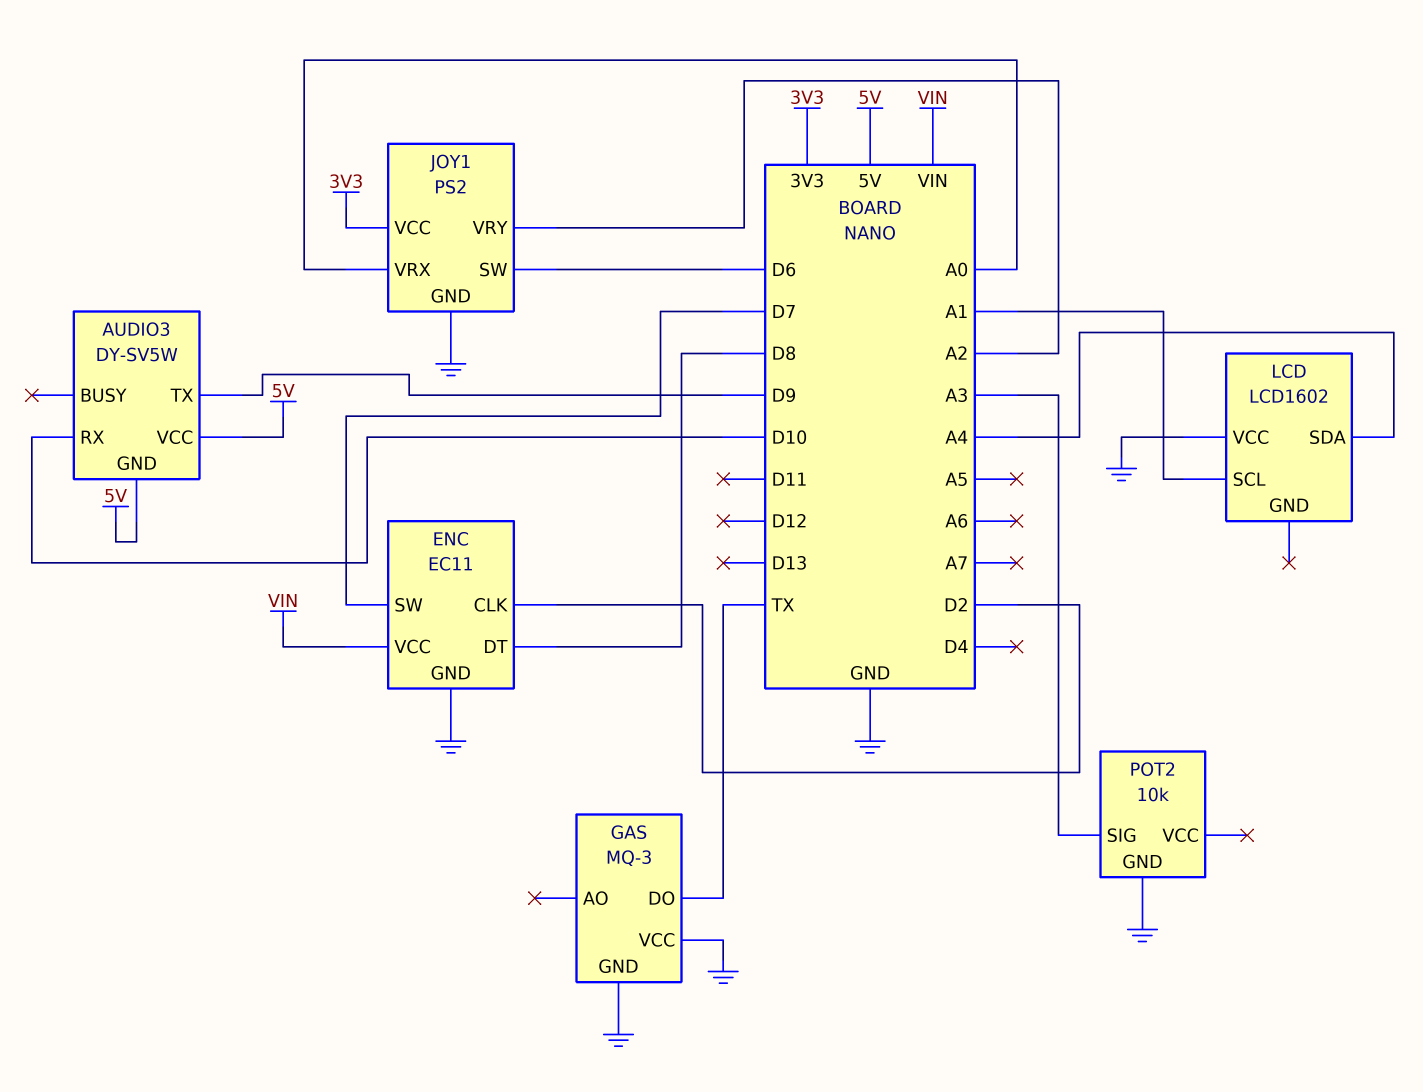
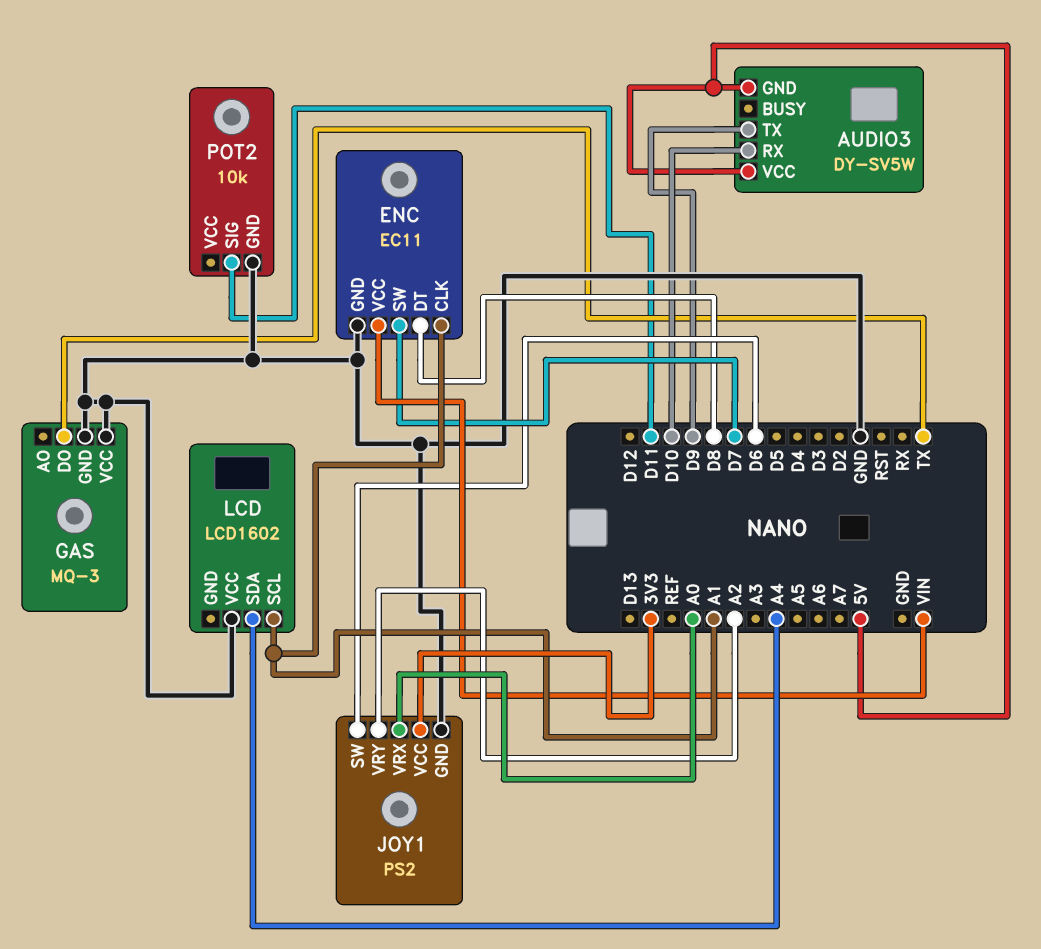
ENC pin CLK: D2 -> A1
POT2 pin SIG: A3 -> D11

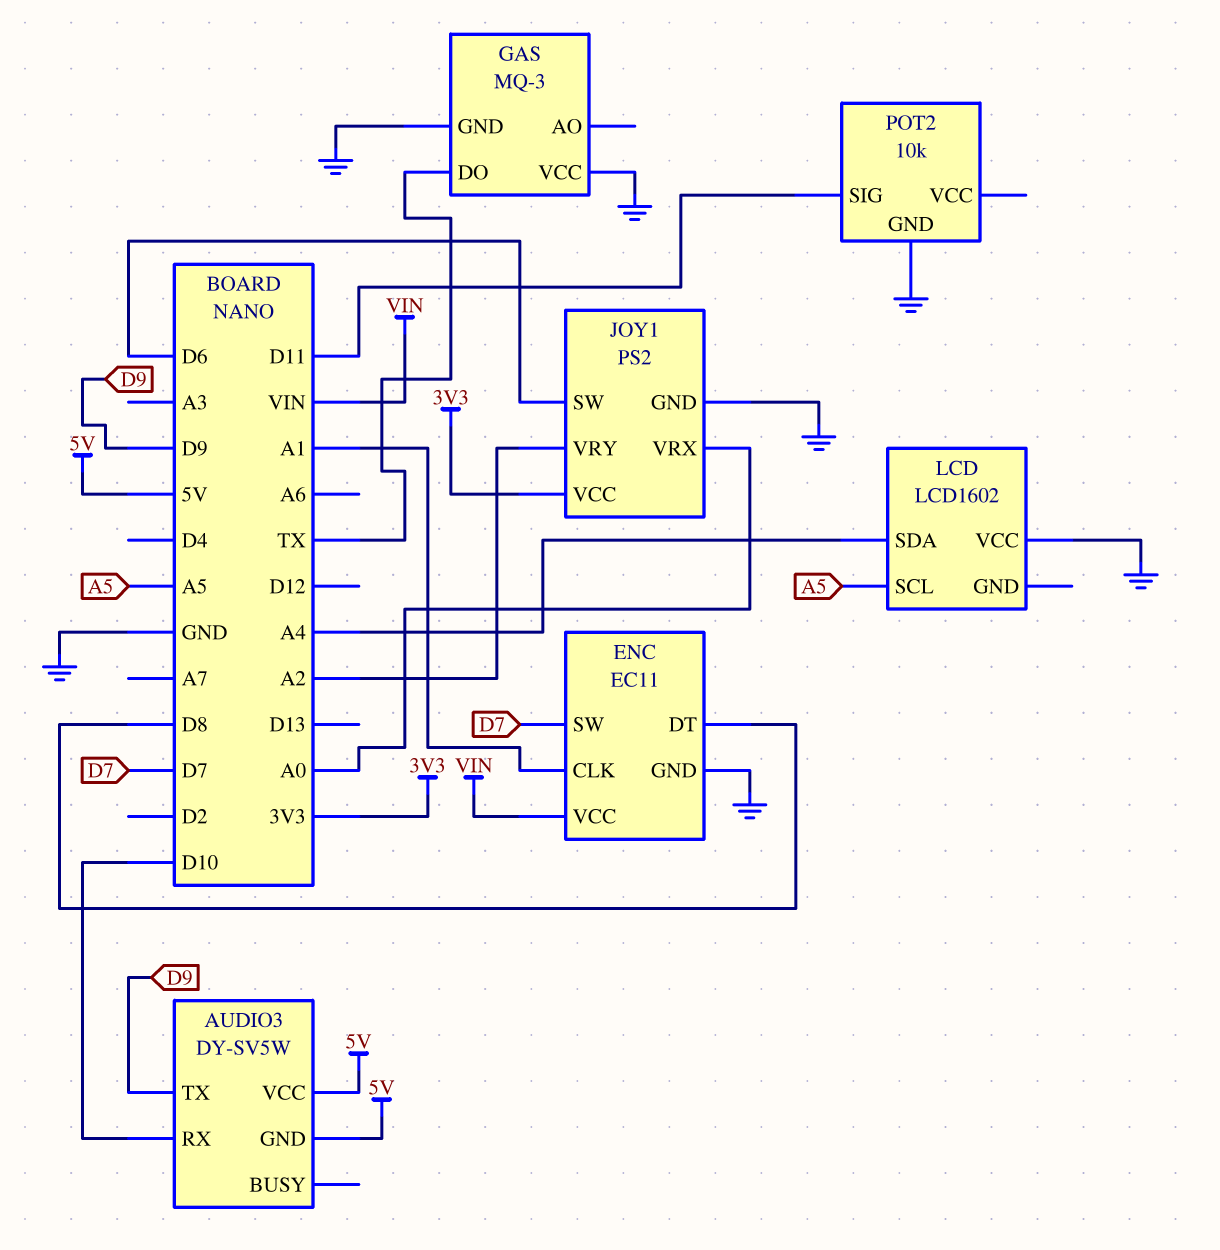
LCD pin SCL: A1 -> A5

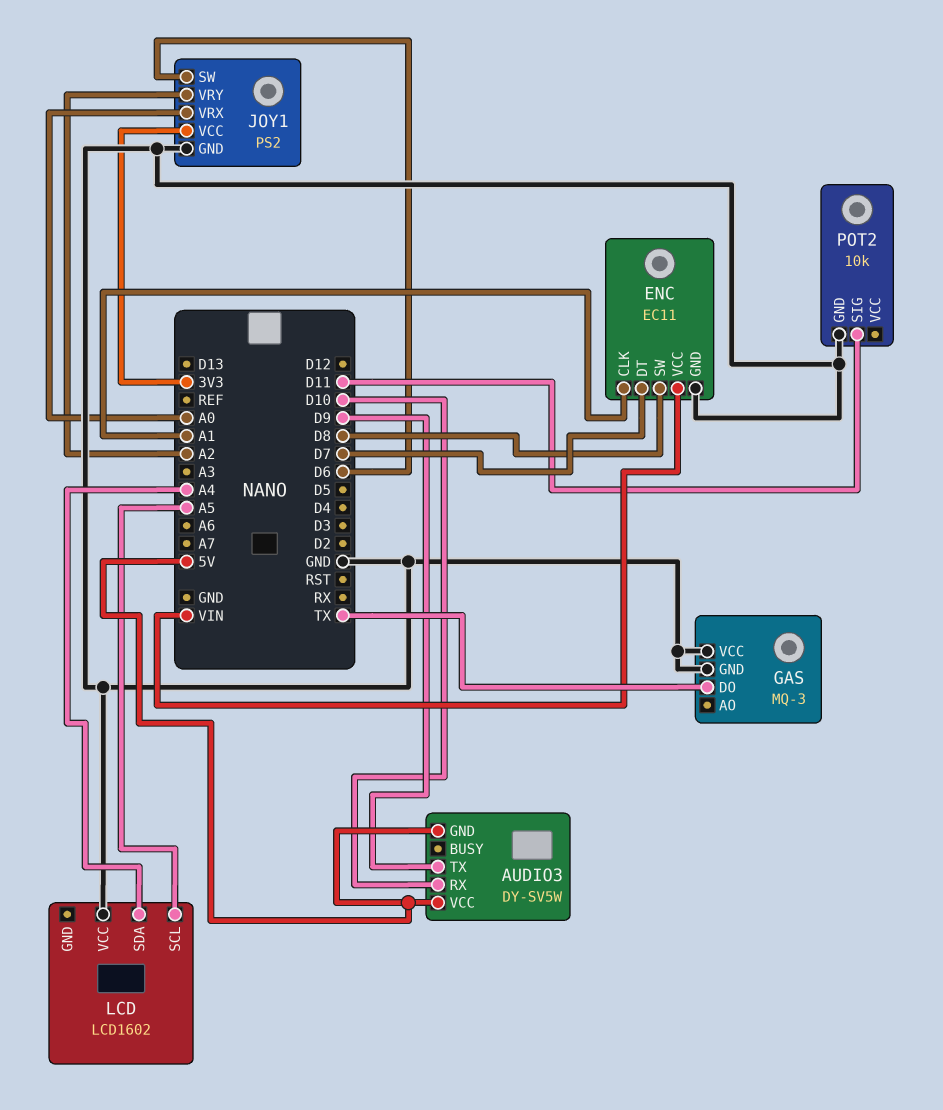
ENC pin DT: D8 -> D7
ENC pin SW: D7 -> D8

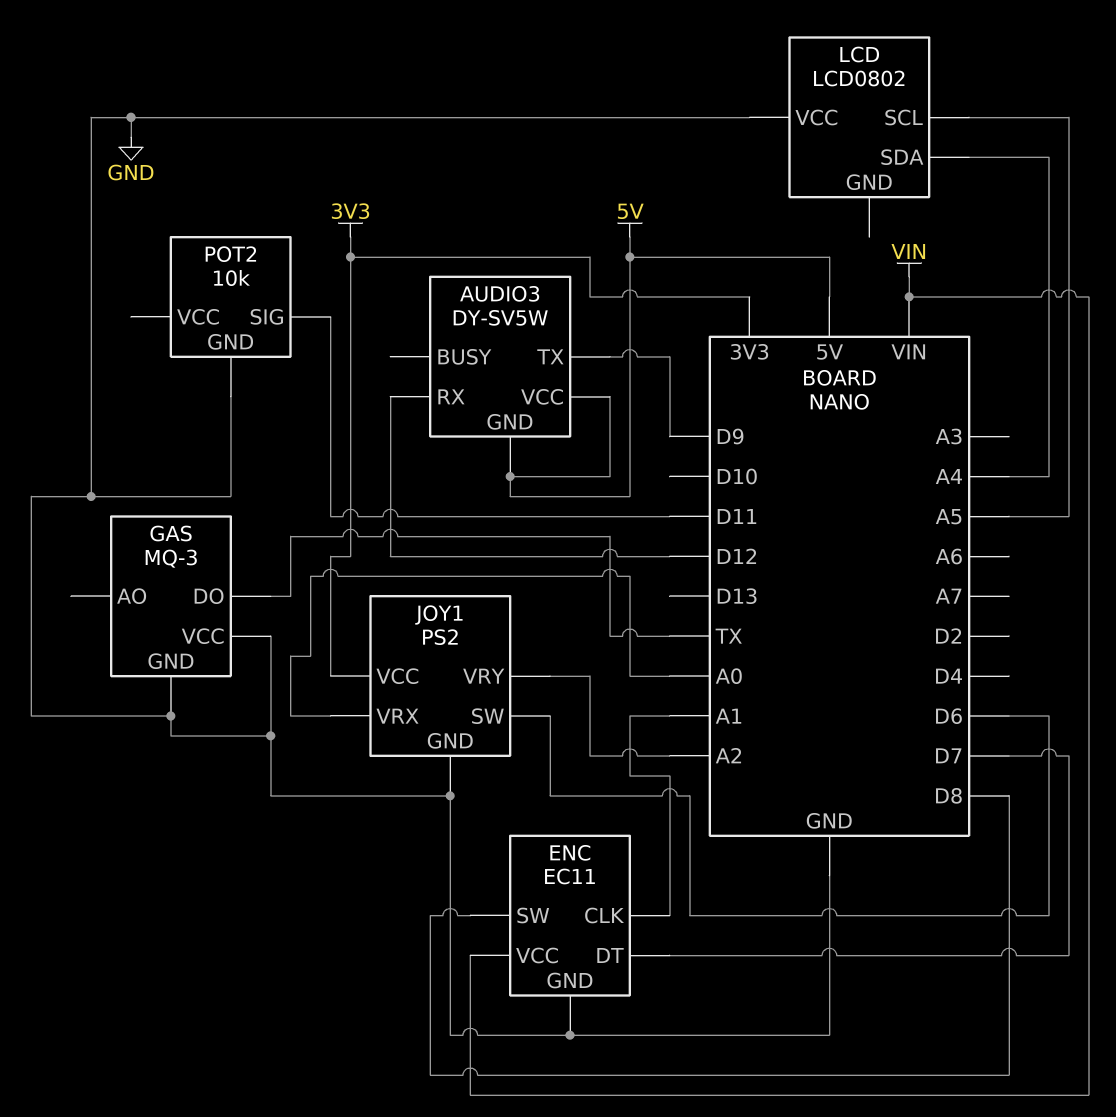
AUDIO3 pin RX: D10 -> D12
LCD: LCD1602 -> LCD0802

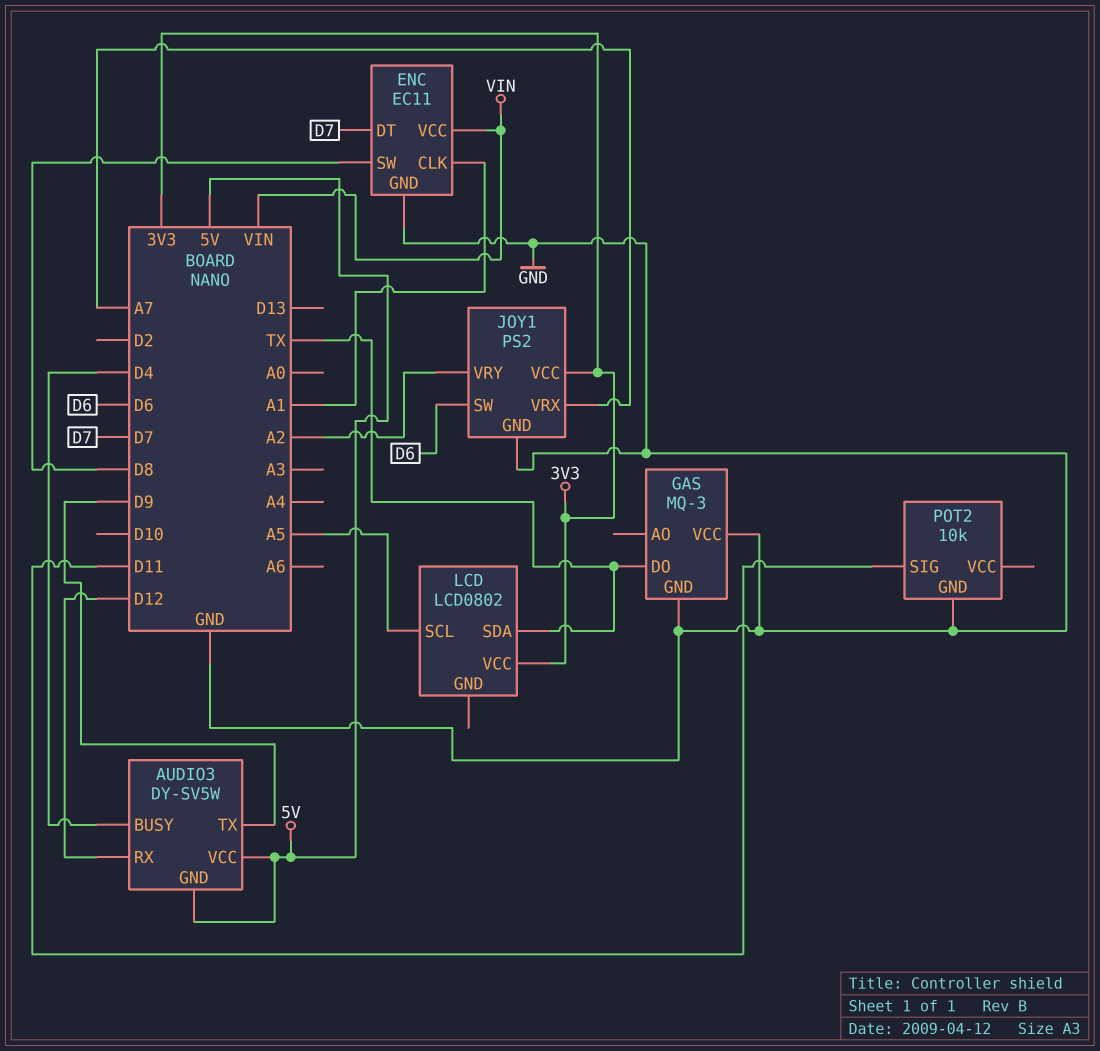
AUDIO3 pin BUSY: none -> D4
JOY1 pin VRX: A0 -> A7
LCD pin SDA: A4 -> TX
LCD pin VCC: GND -> 3V3

